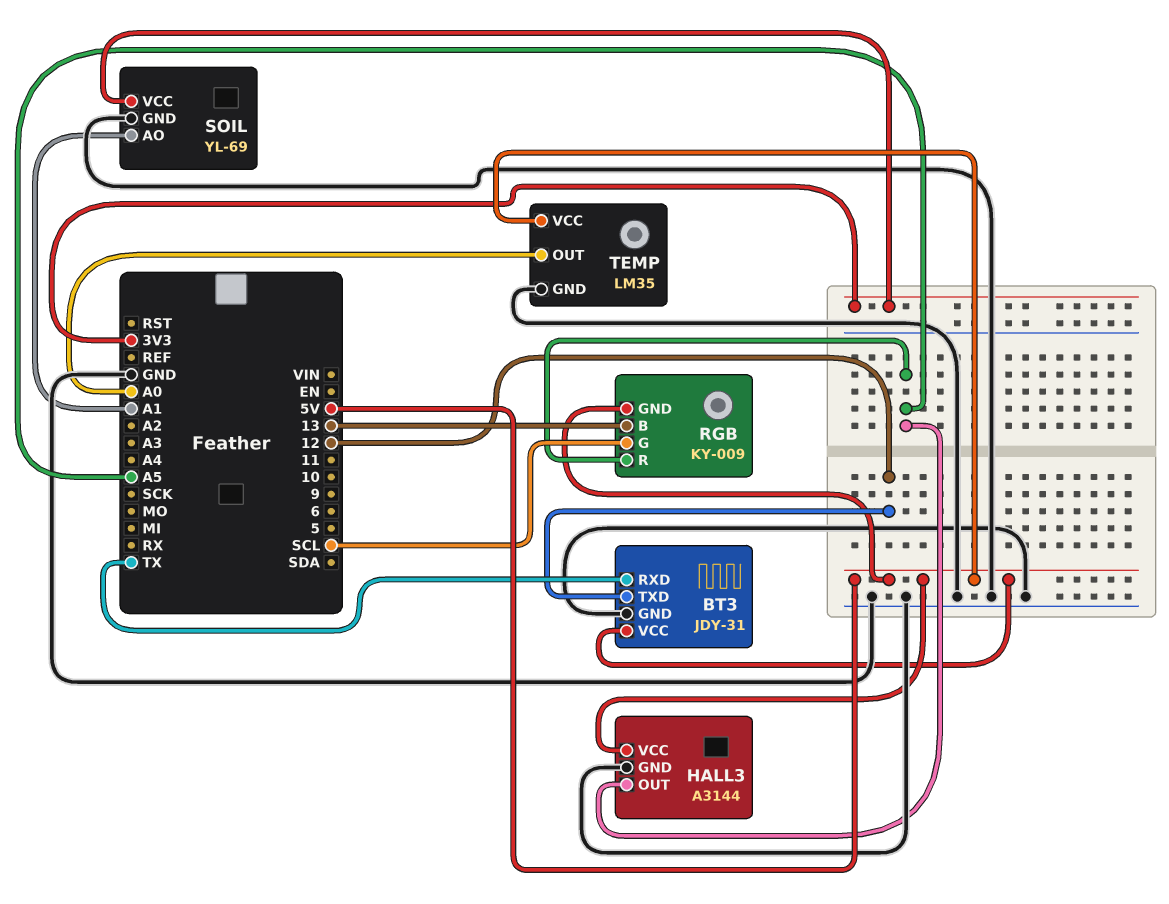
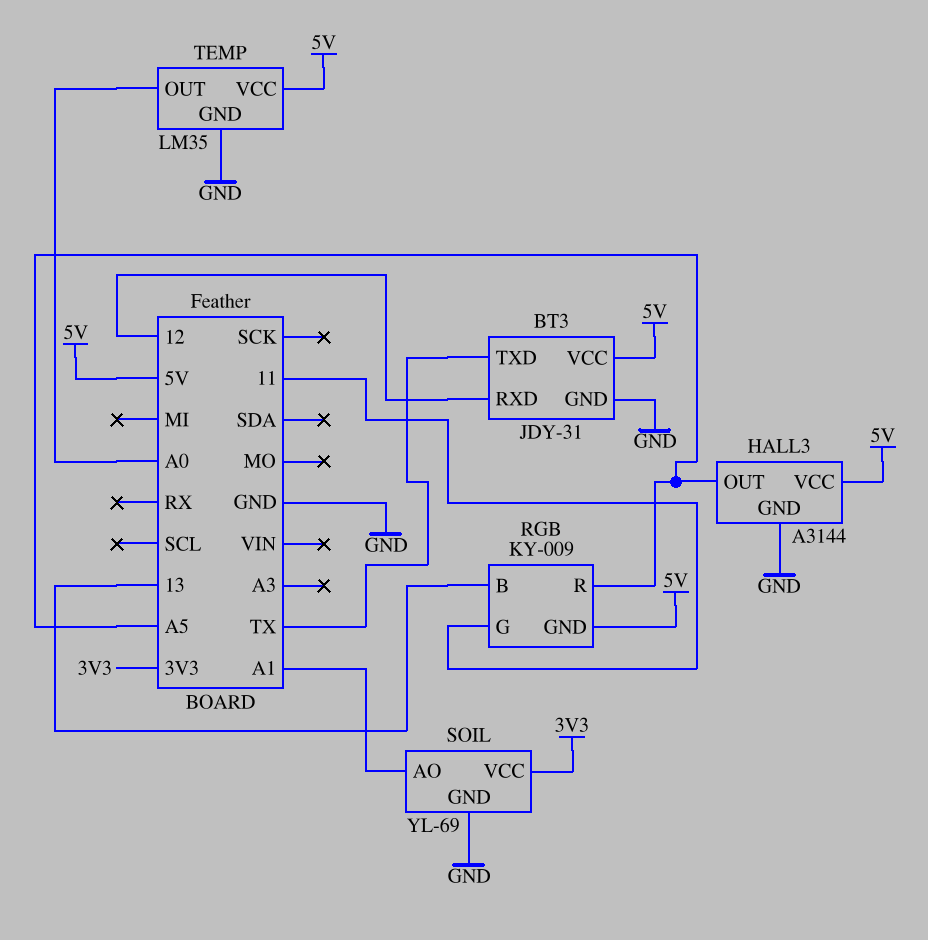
BT3 pin RXD: TX -> 12
BT3 pin TXD: 12 -> TX
RGB pin G: SCL -> 11

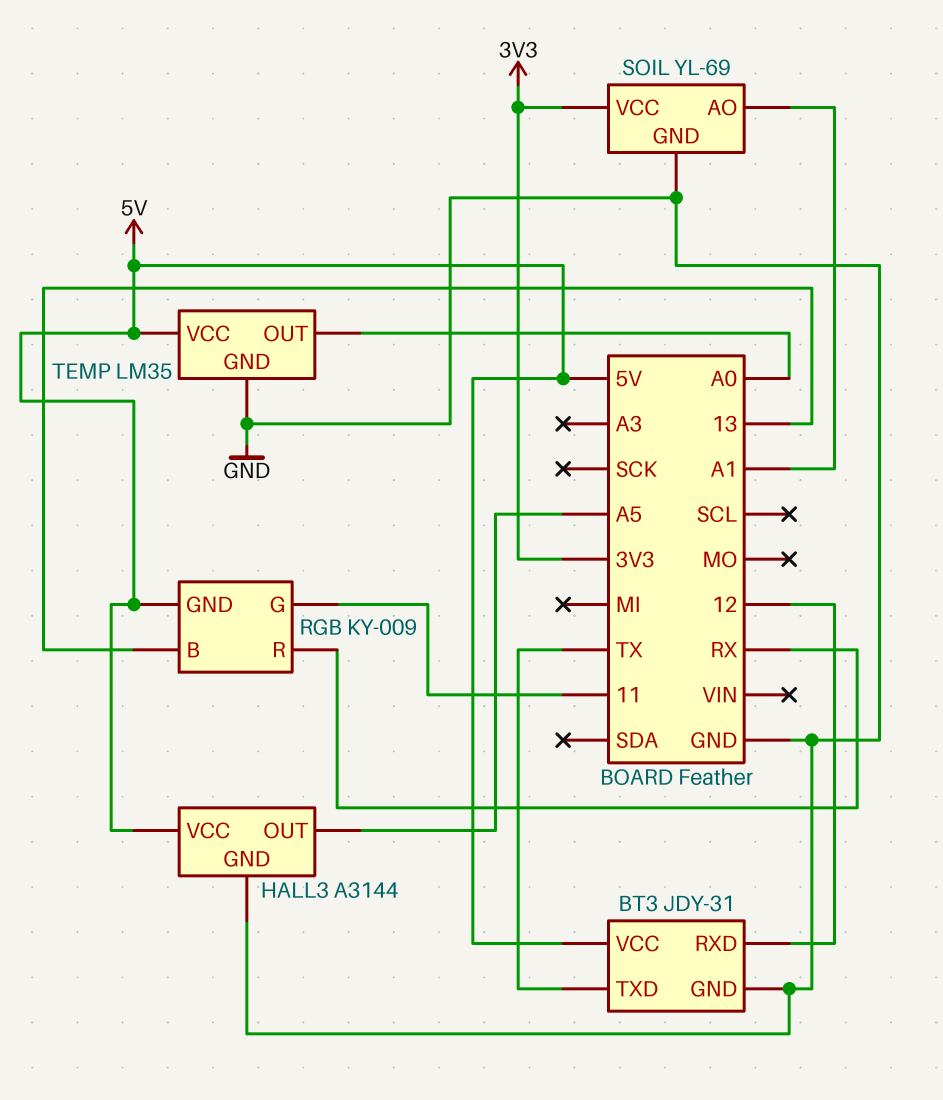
RGB pin R: A5 -> RX

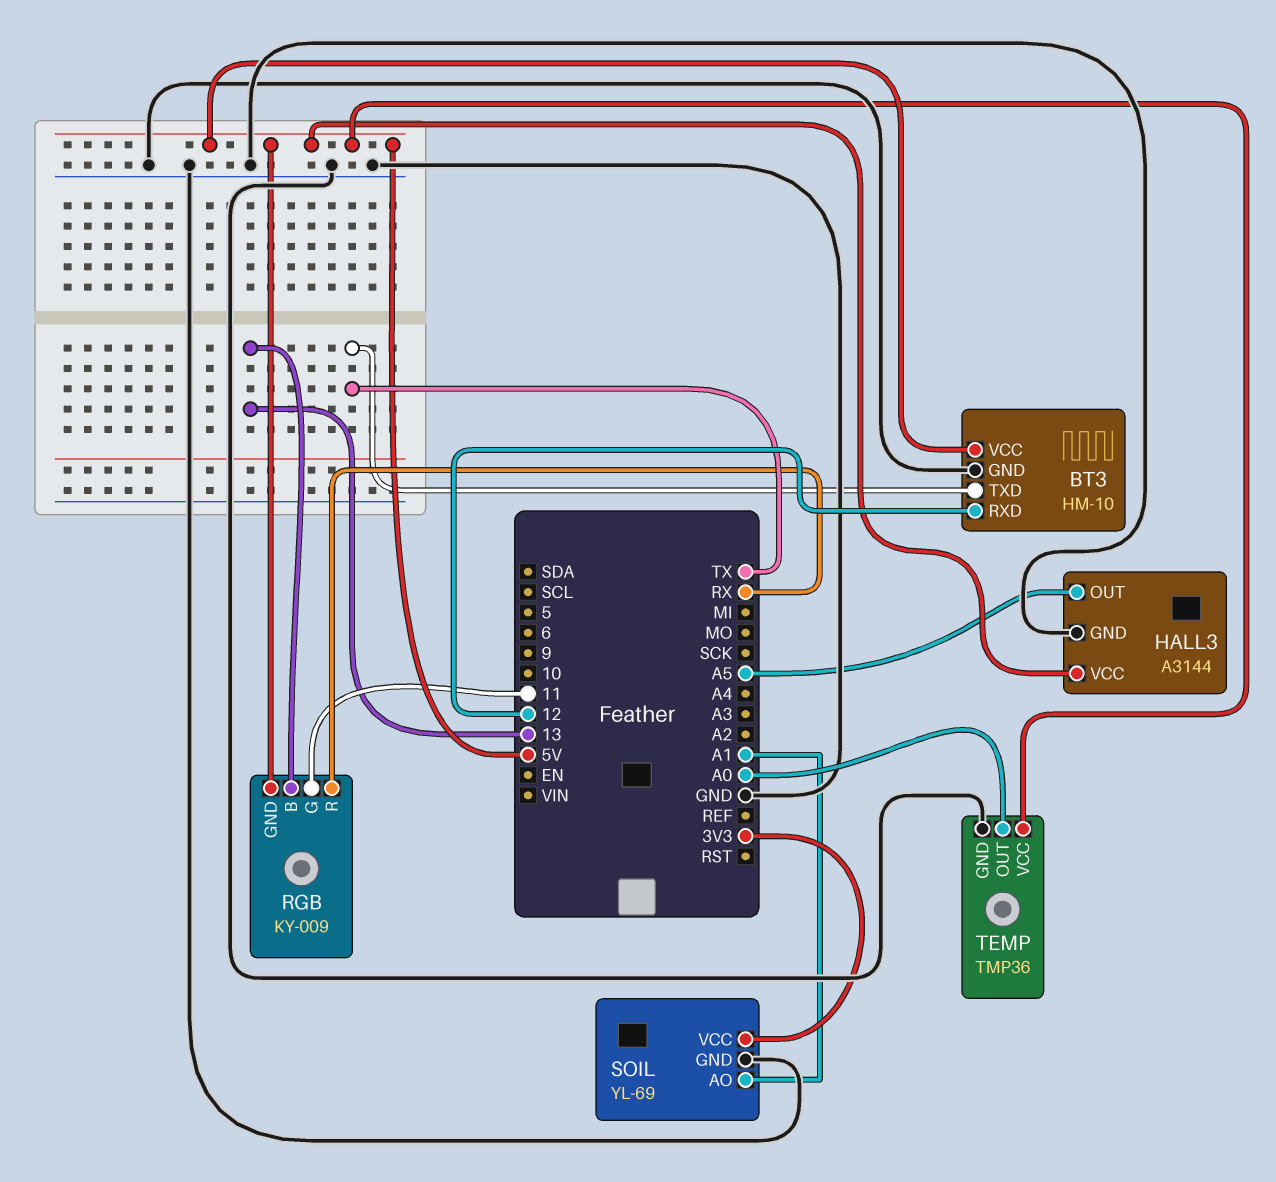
BT3: JDY-31 -> HM-10
TEMP: LM35 -> TMP36

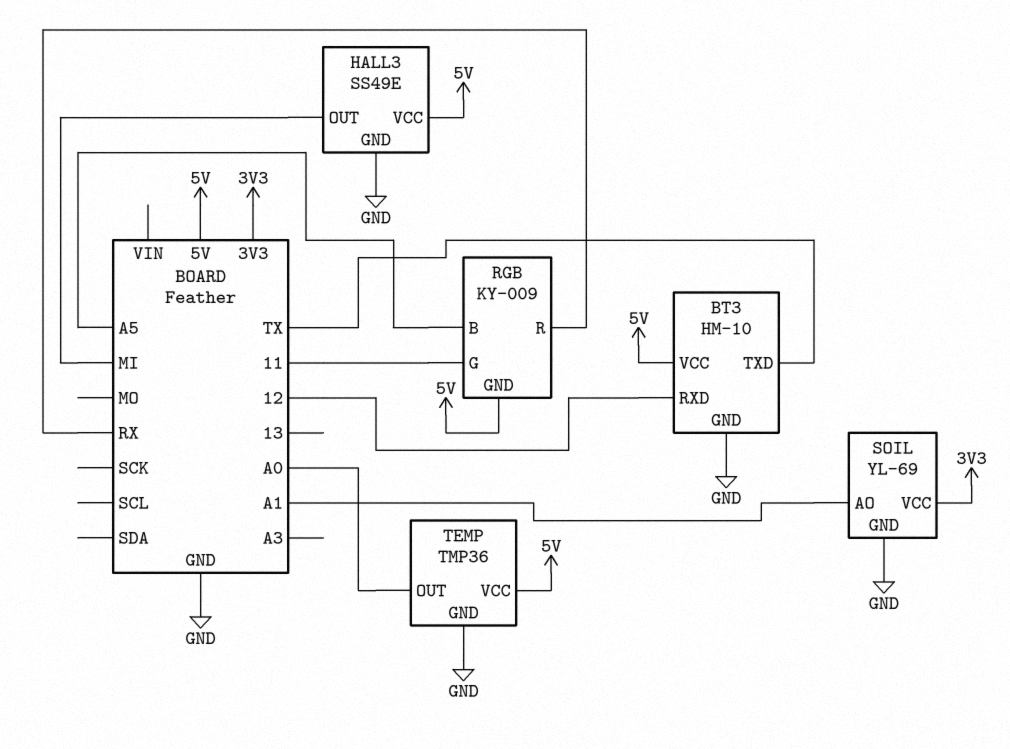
HALL3: A3144 -> SS49E
HALL3 pin OUT: A5 -> MI
RGB pin B: 13 -> A5

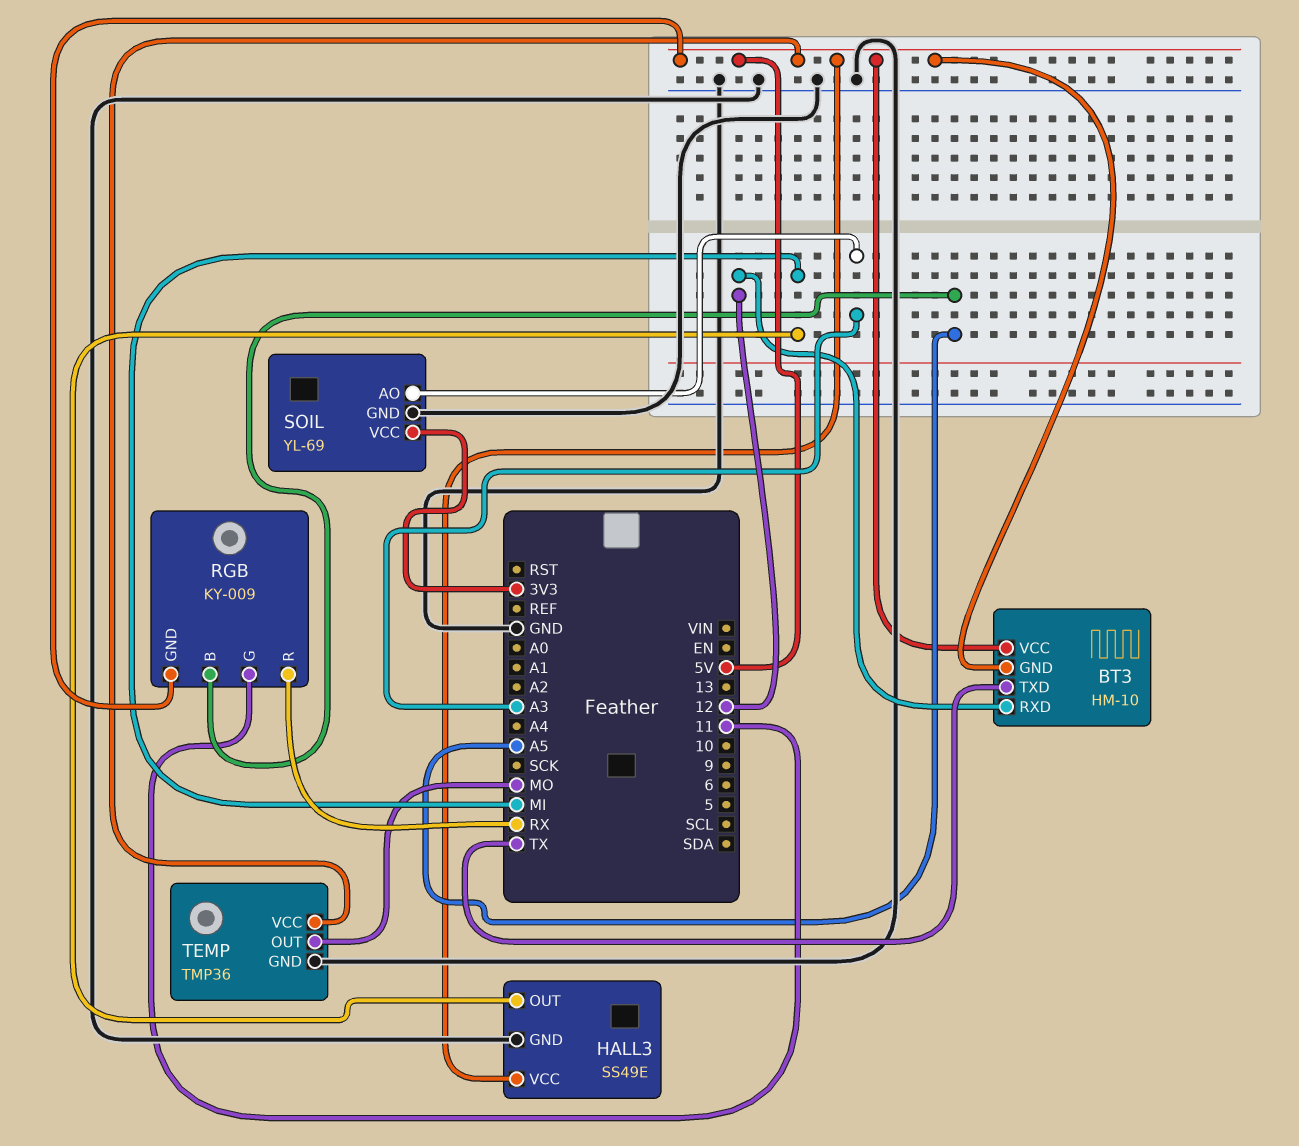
BT3 pin GND: GND -> 5V
SOIL pin AO: A1 -> A3
TEMP pin OUT: A0 -> MO

